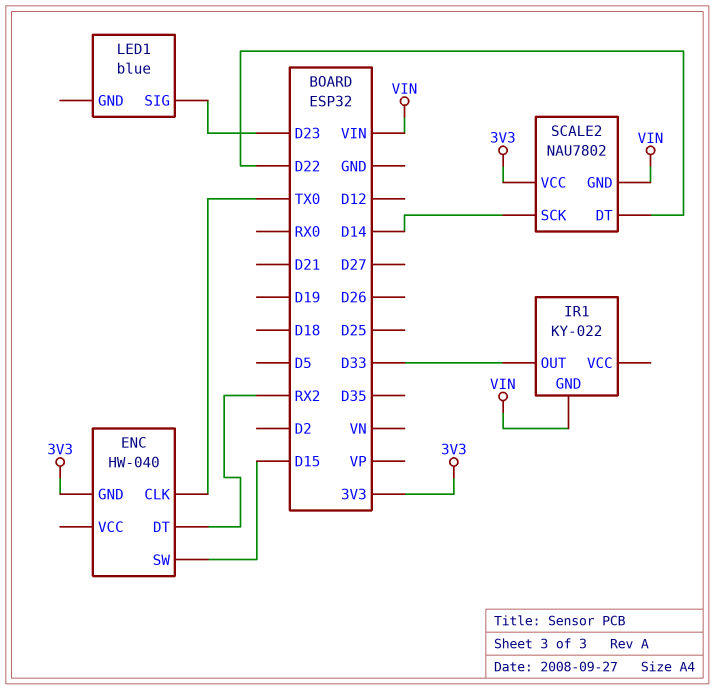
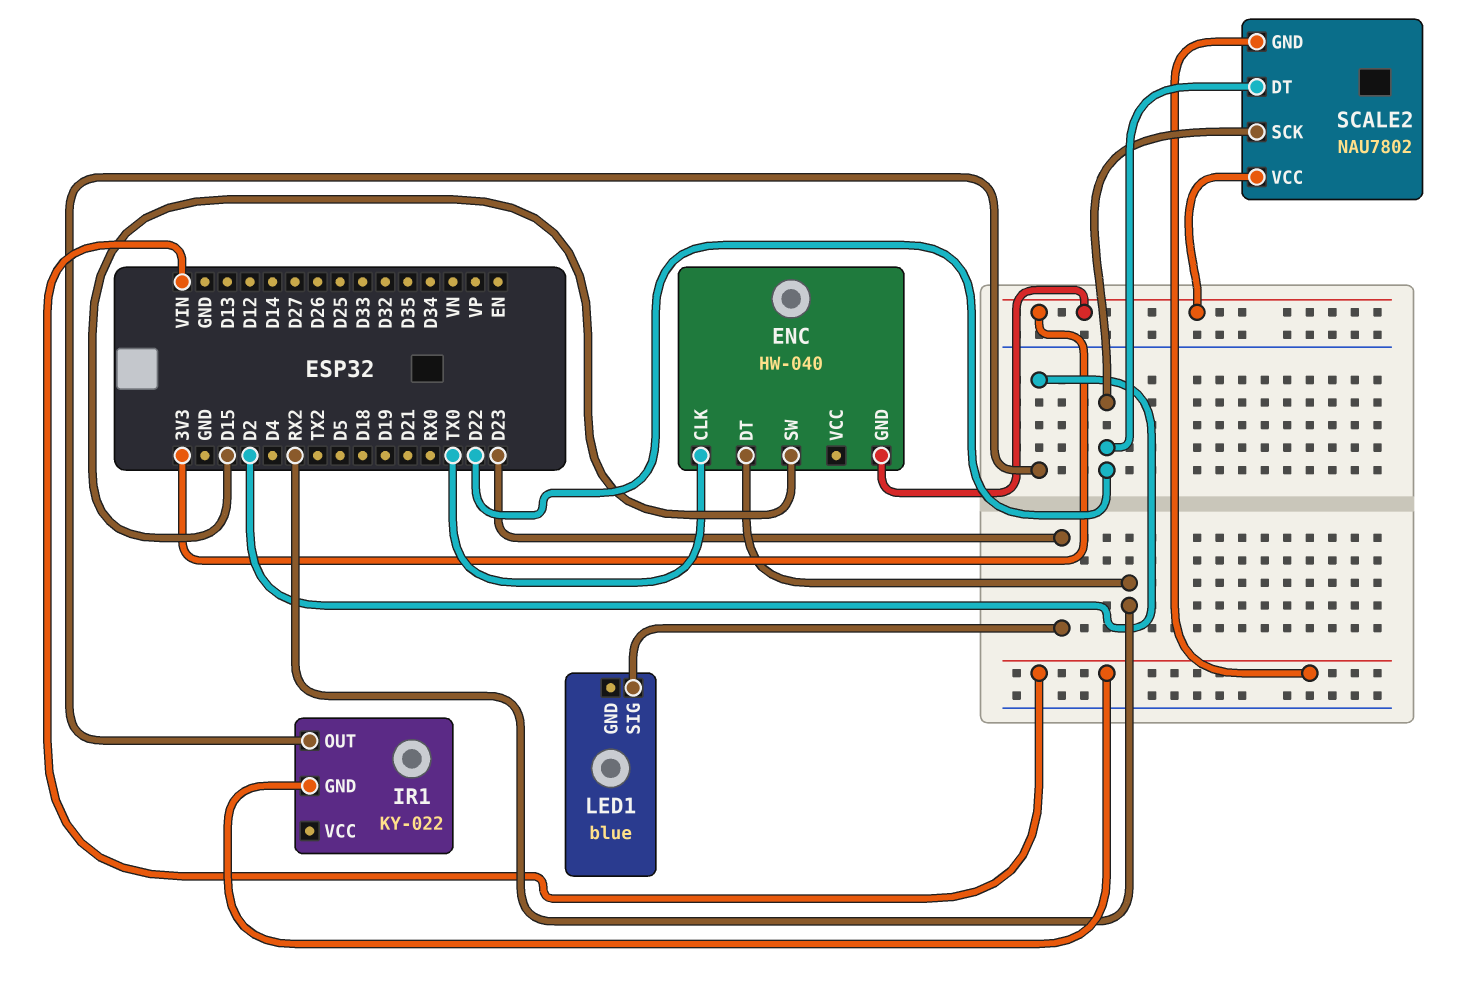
IR1 pin OUT: D33 -> D2
SCALE2 pin SCK: D14 -> D22

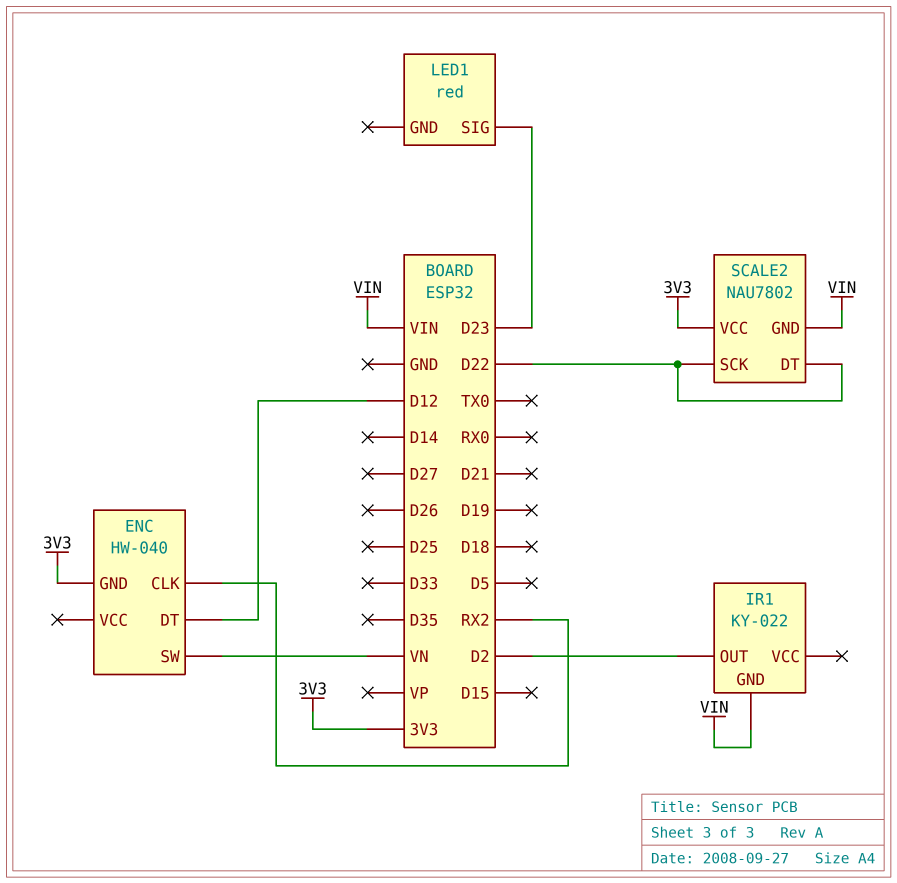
ENC pin CLK: TX0 -> RX2
ENC pin DT: RX2 -> D12
ENC pin SW: D15 -> VN
LED1: blue -> red

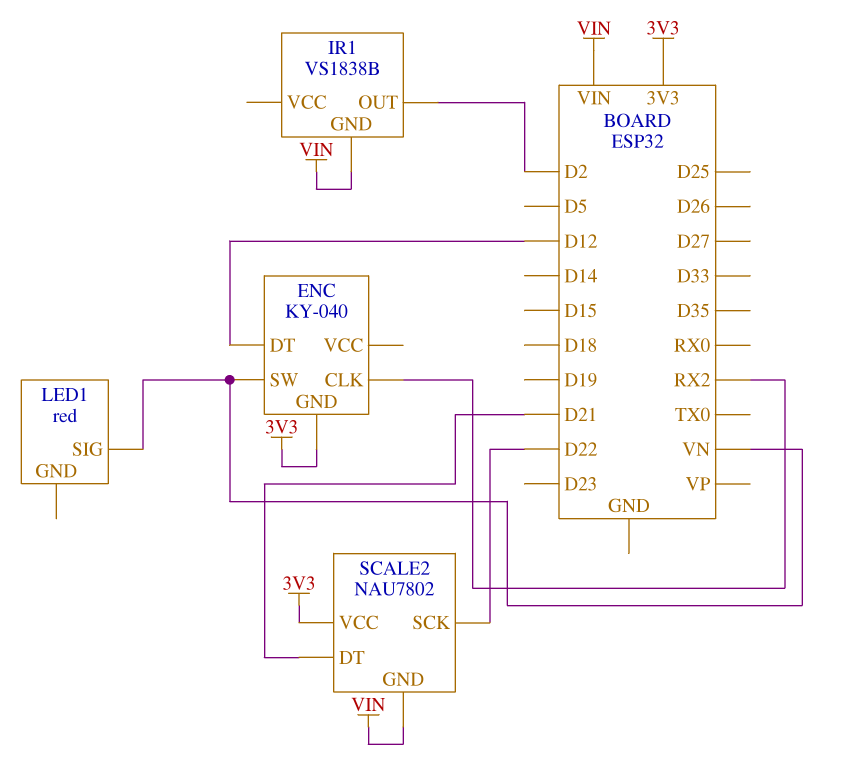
ENC: HW-040 -> KY-040
IR1: KY-022 -> VS1838B
LED1 pin SIG: D23 -> VN
SCALE2 pin DT: D22 -> D21

